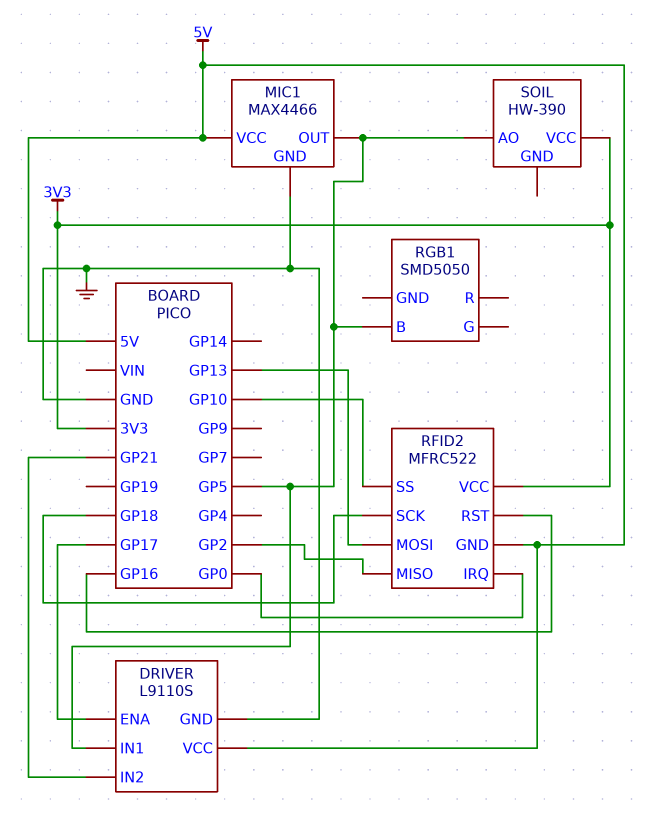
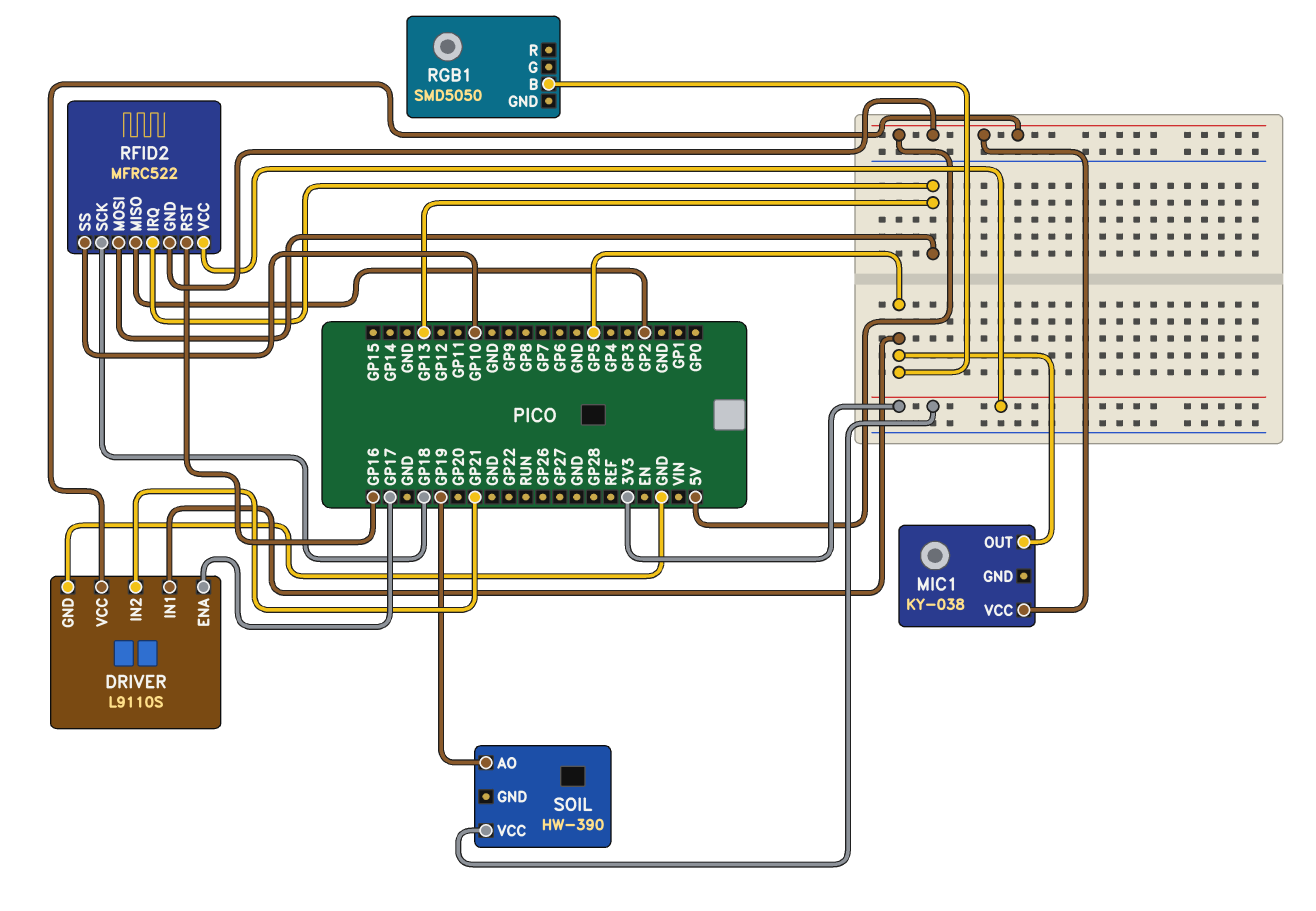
MIC1: MAX4466 -> KY-038
MIC1 pin GND: GND -> none
RFID2 pin IRQ: GP0 -> GP13
SOIL pin AO: GP5 -> GP19

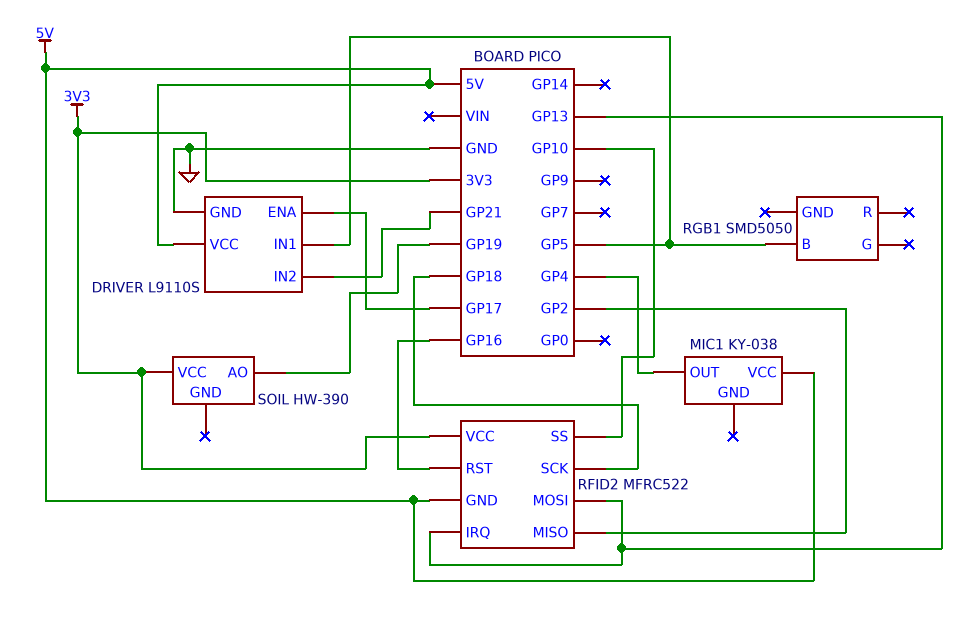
MIC1 pin OUT: GP5 -> GP4

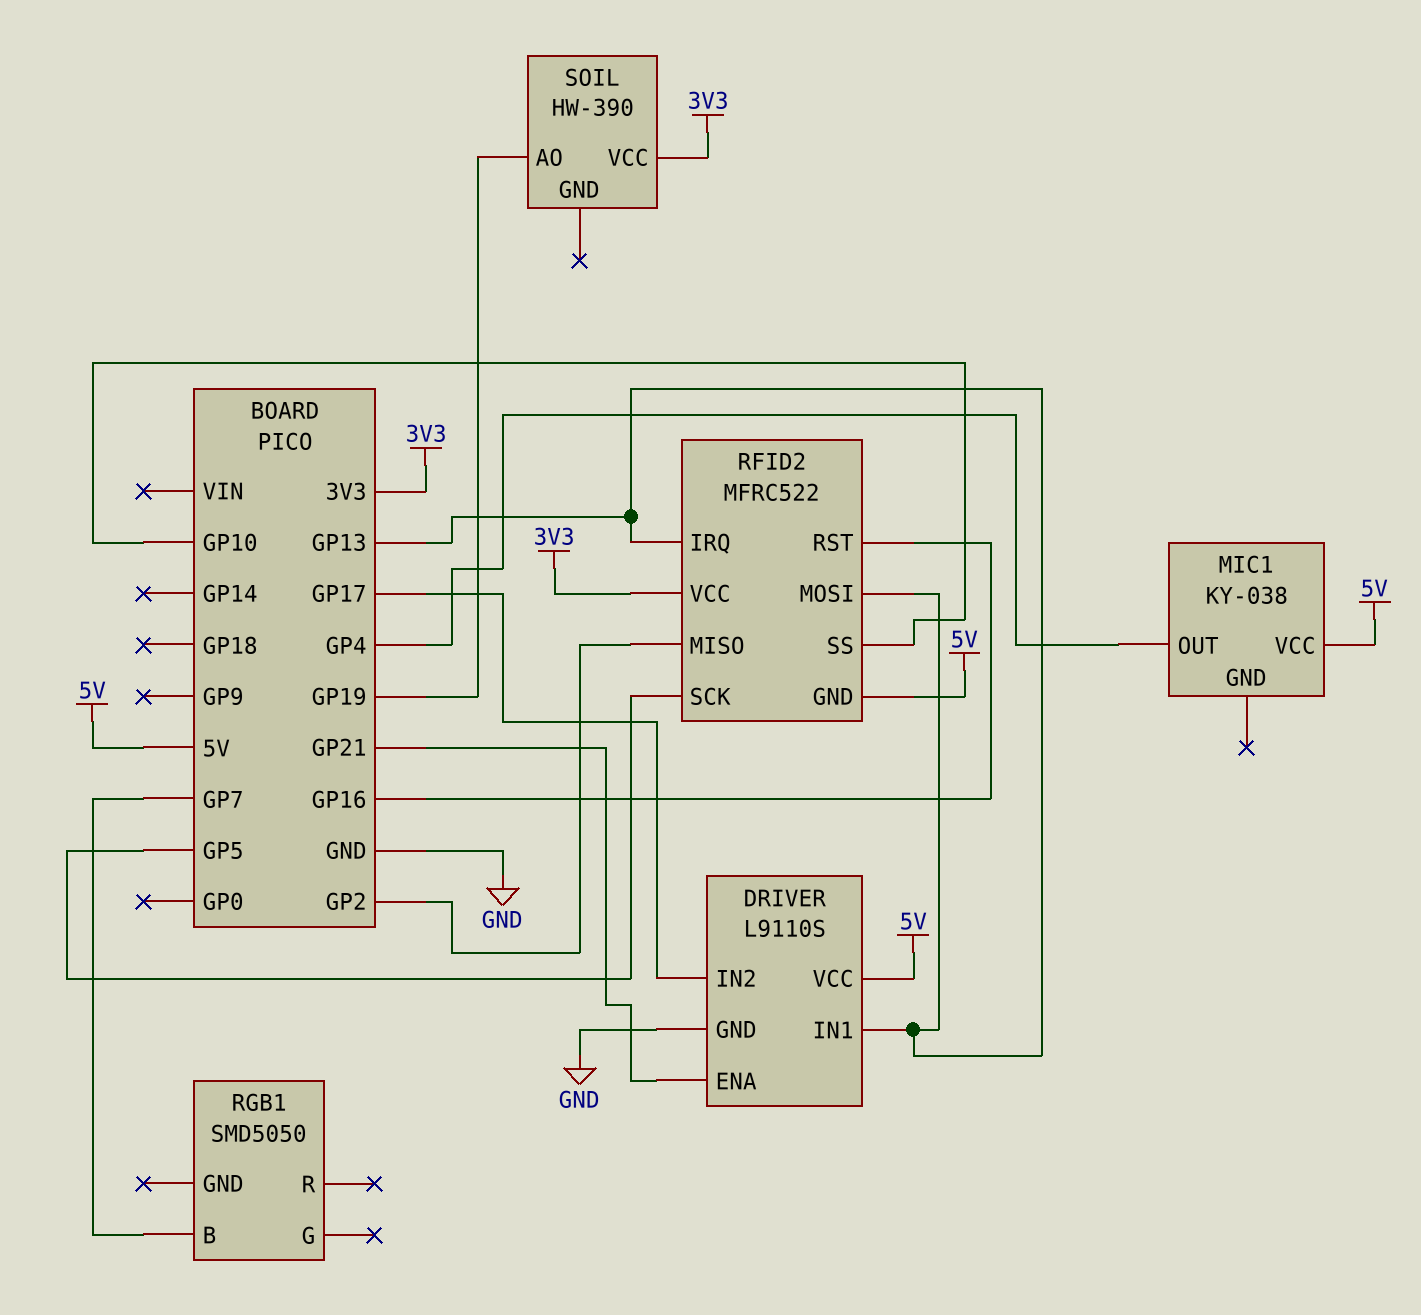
DRIVER pin ENA: GP17 -> GP21
DRIVER pin IN1: GP5 -> GP13
DRIVER pin IN2: GP21 -> GP17
RFID2 pin SCK: GP18 -> GP5
RGB1 pin B: GP5 -> GP7

